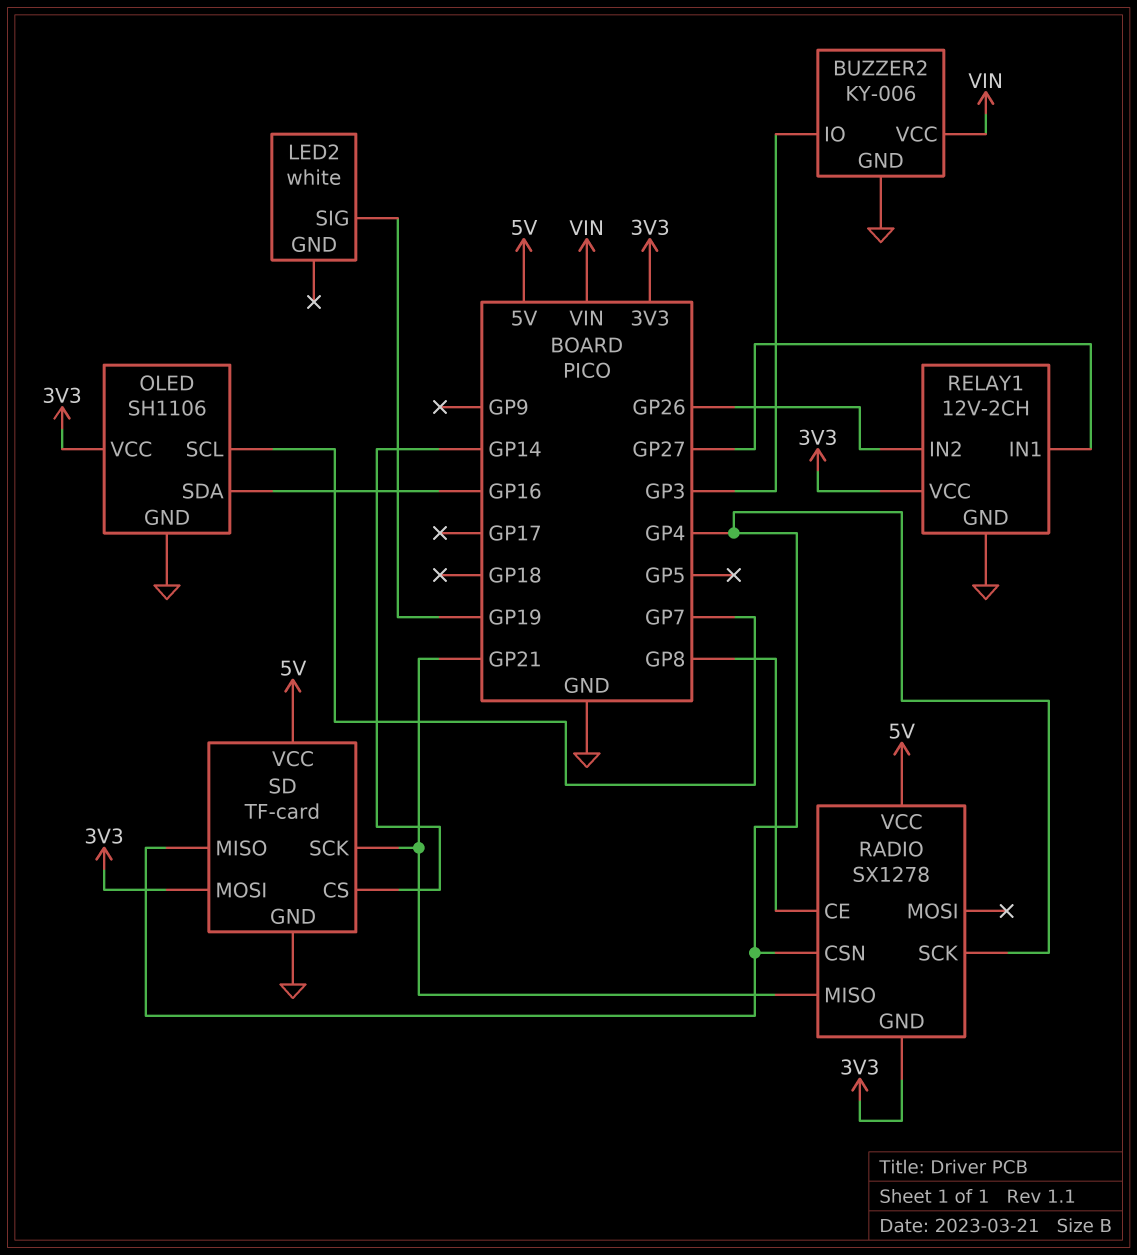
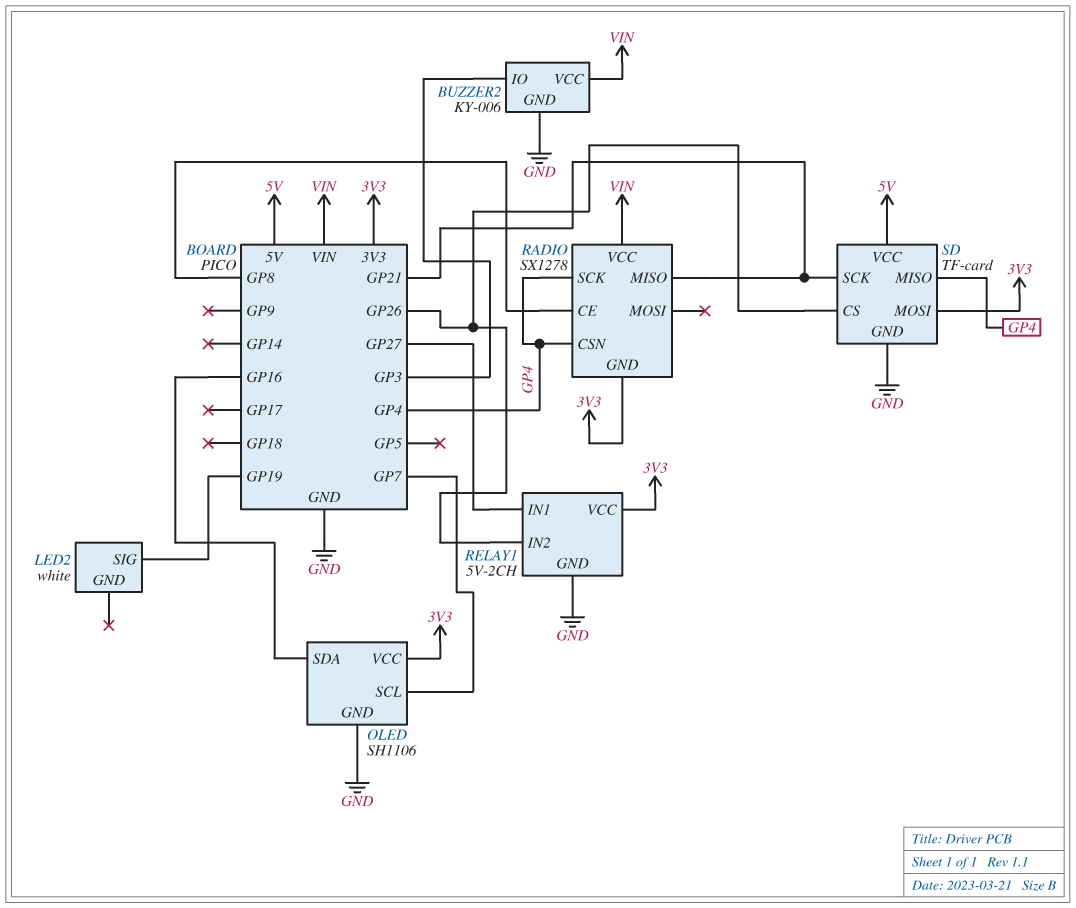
RADIO pin VCC: 5V -> VIN
RELAY1: 12V-2CH -> 5V-2CH
SD pin CS: GP14 -> GP26

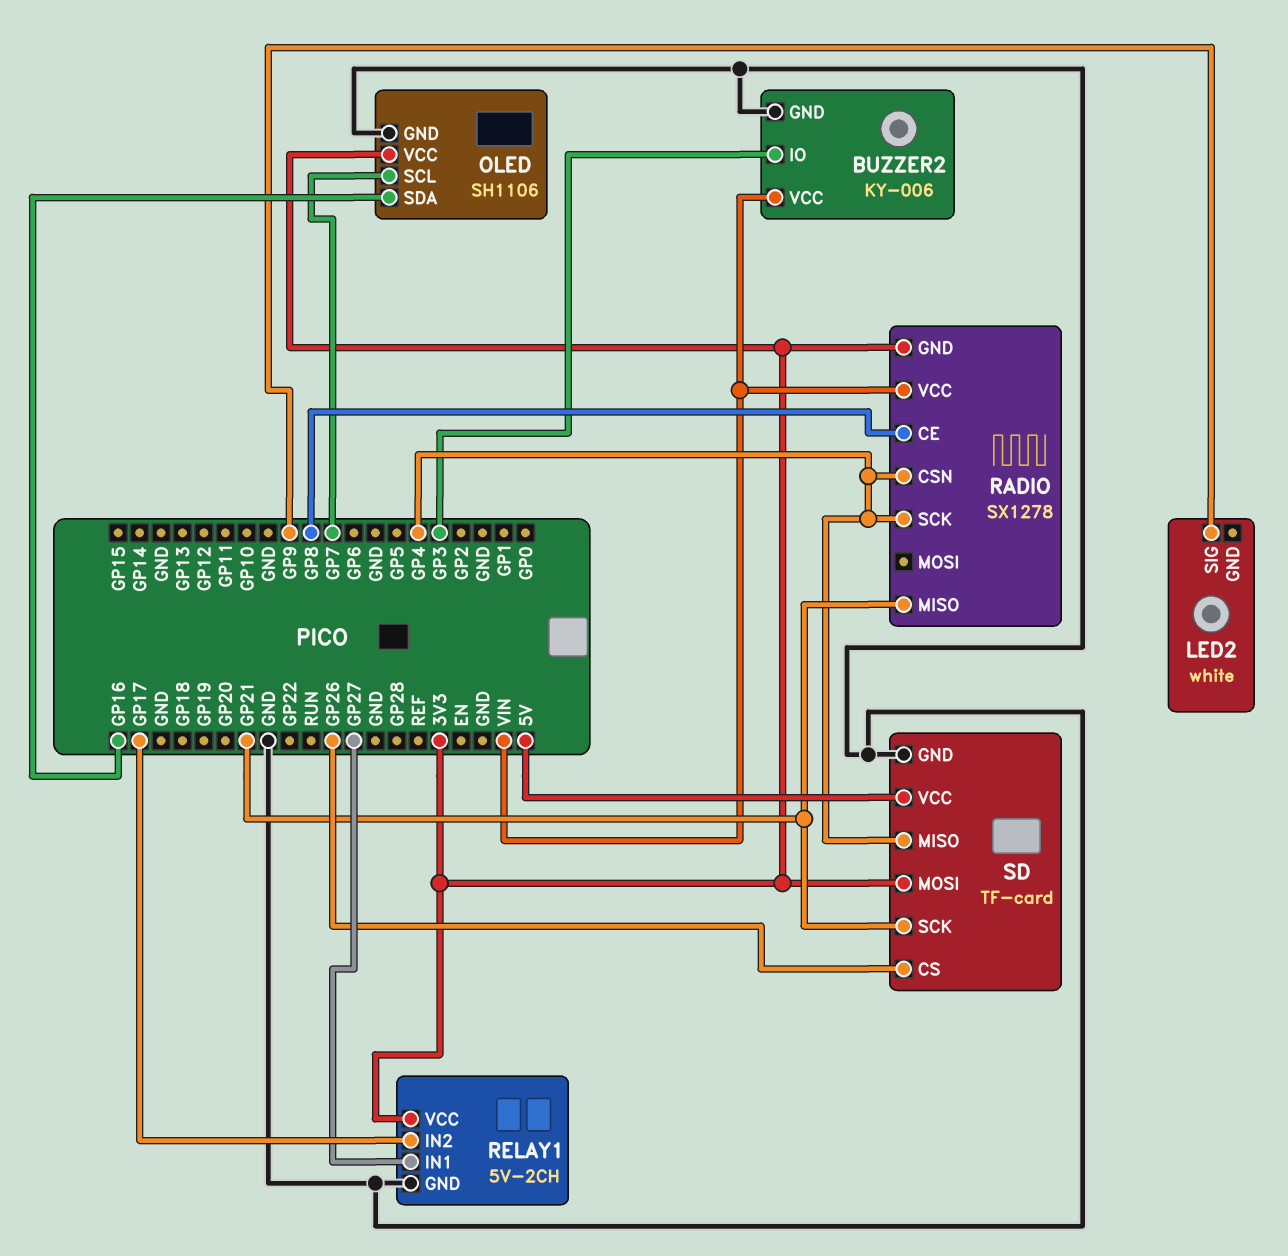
LED2 pin SIG: GP19 -> GP9
RELAY1 pin IN2: GP26 -> GP17

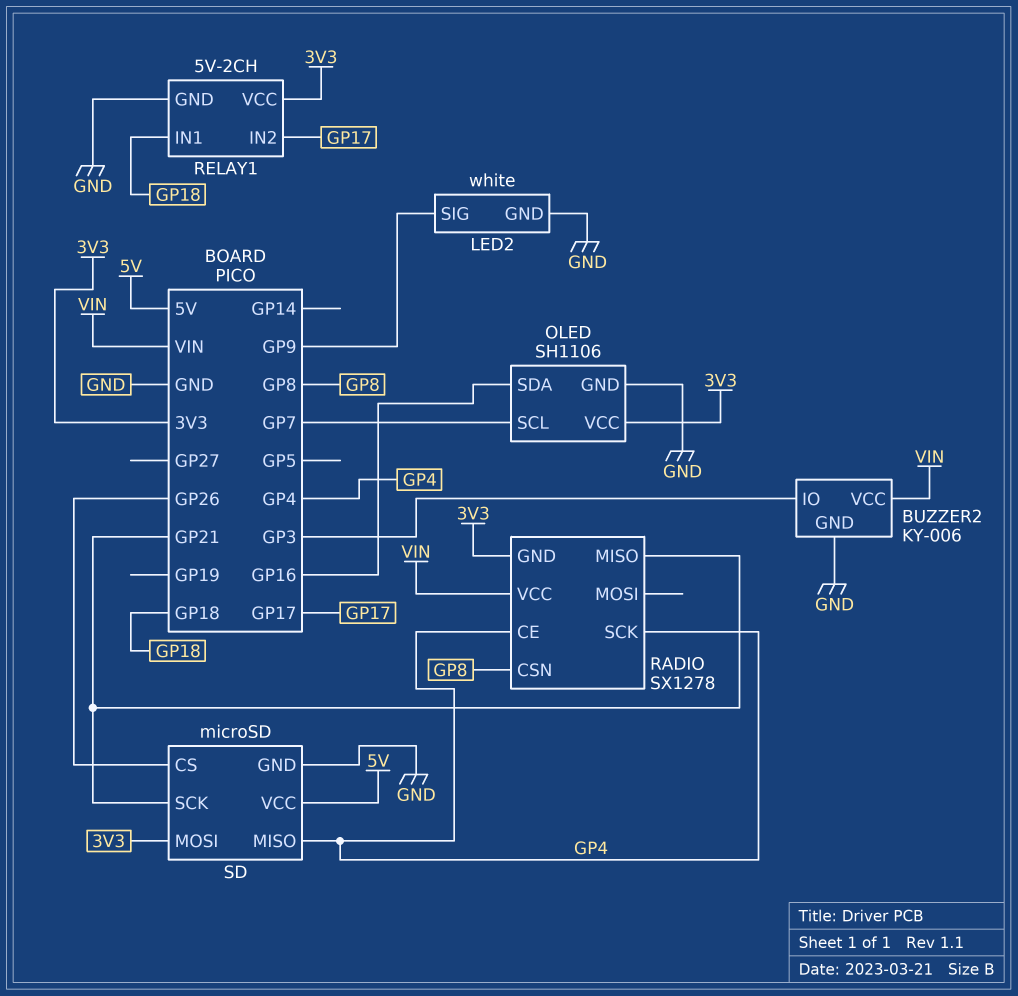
LED2 pin GND: none -> GND
RADIO pin CE: GP8 -> GP4
RADIO pin CSN: GP4 -> GP8
RELAY1 pin IN1: GP27 -> GP18
SD: TF-card -> microSD

